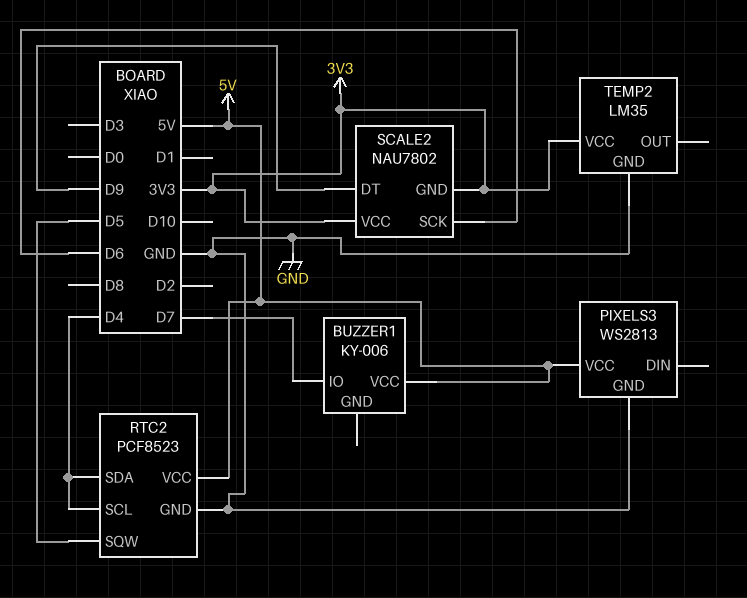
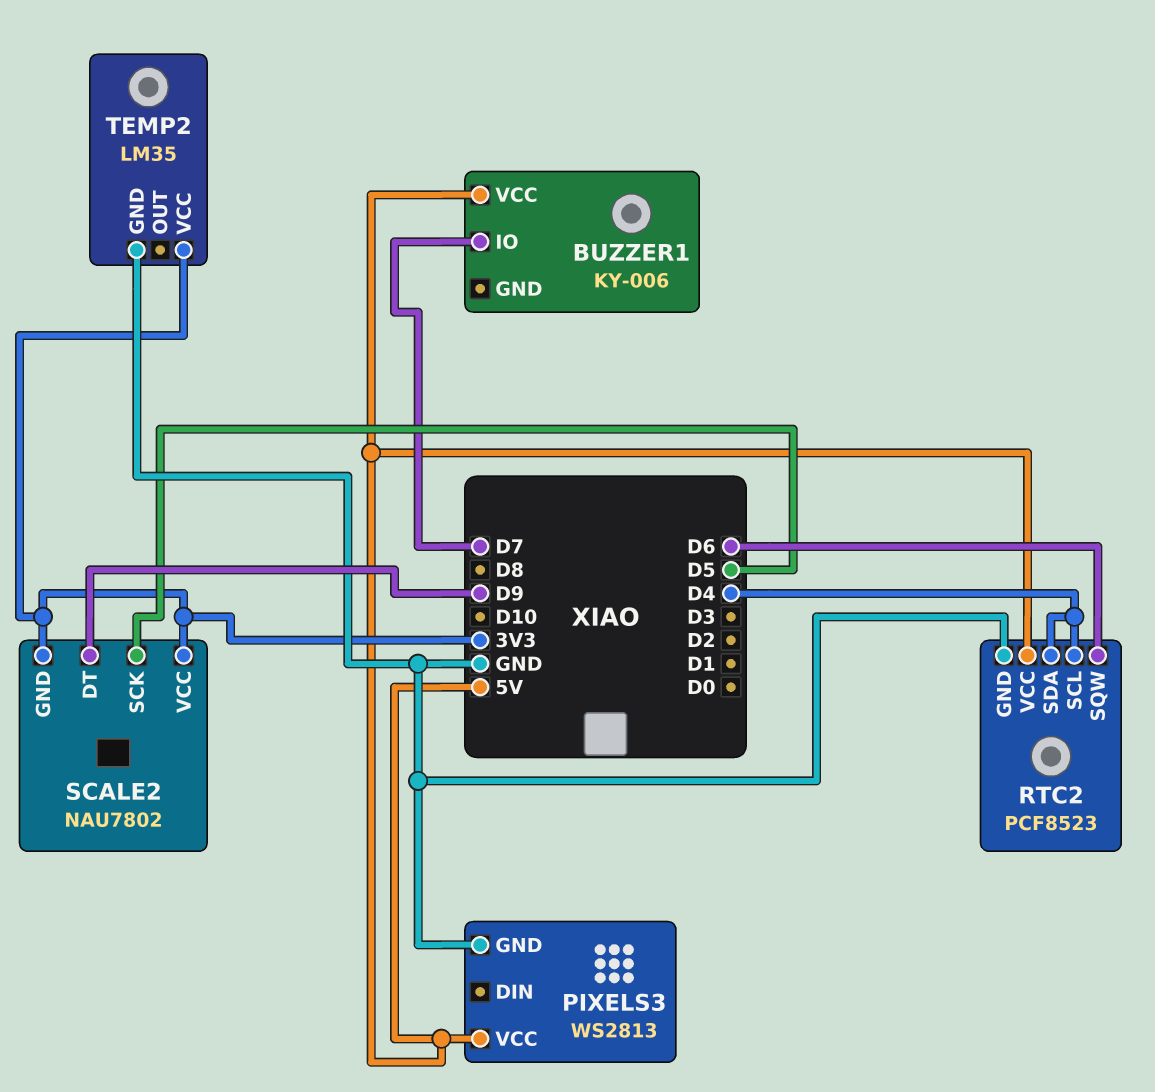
RTC2 pin SQW: D5 -> D6
SCALE2 pin SCK: D6 -> D5

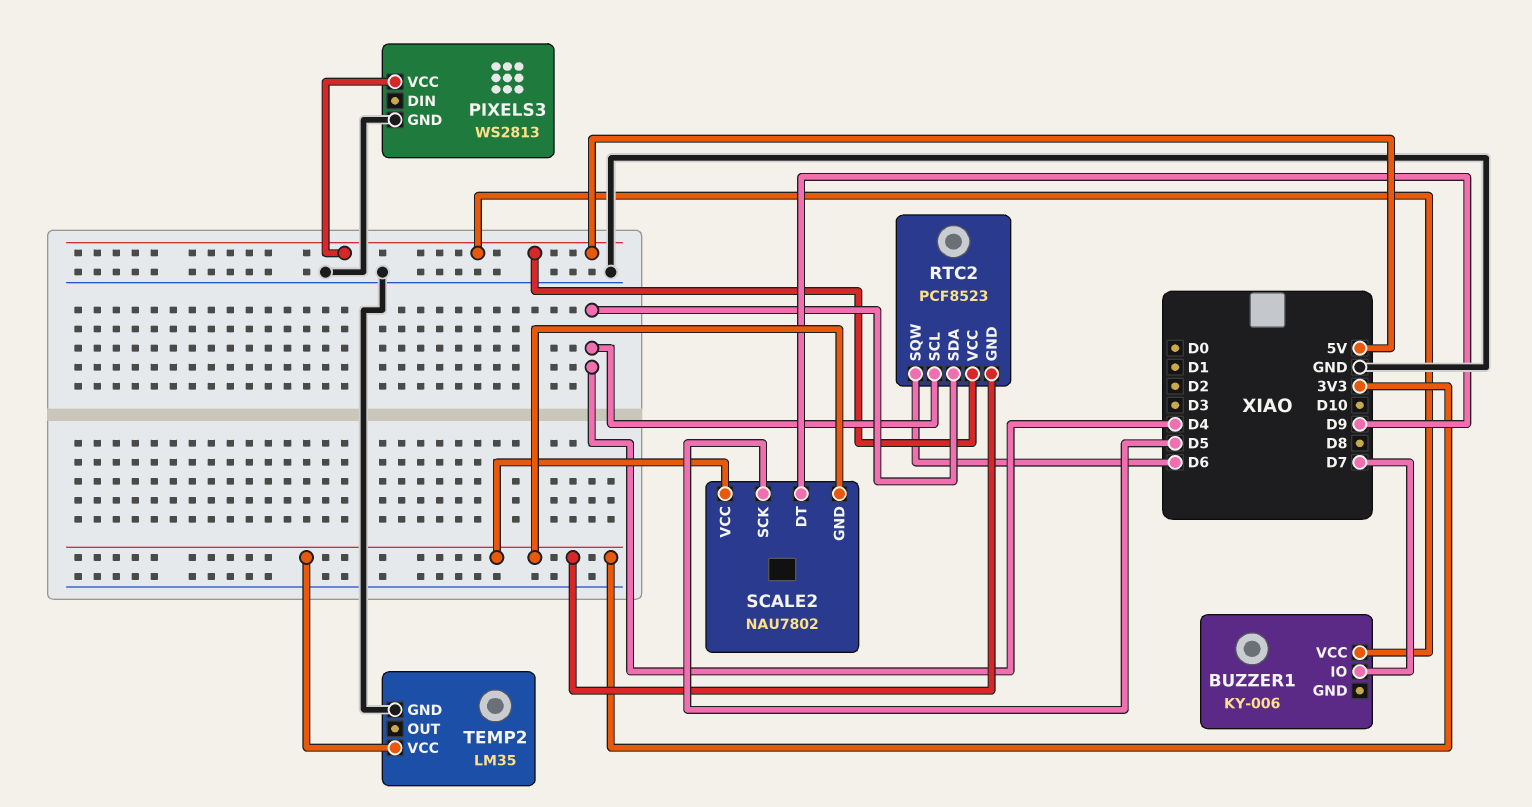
RTC2 pin GND: GND -> 3V3

